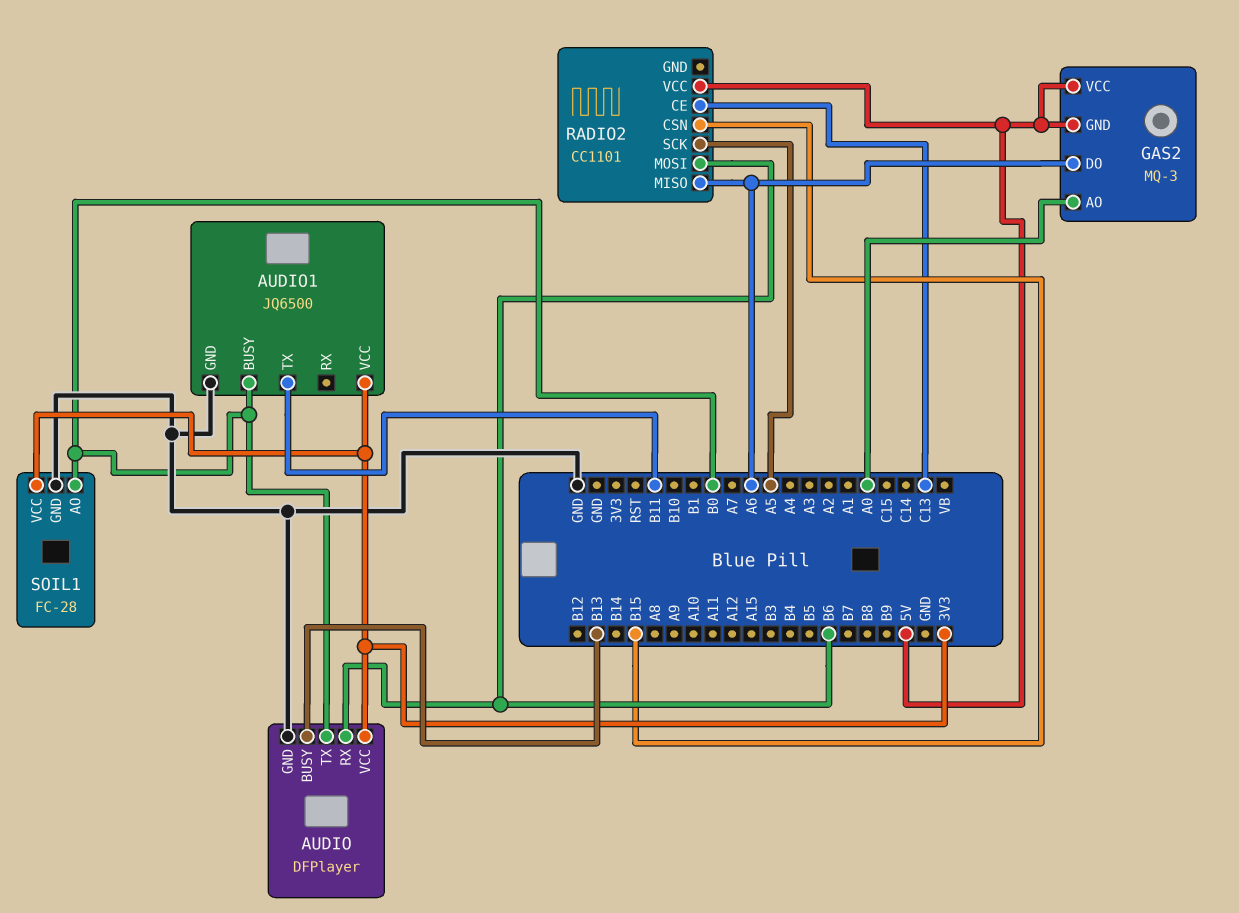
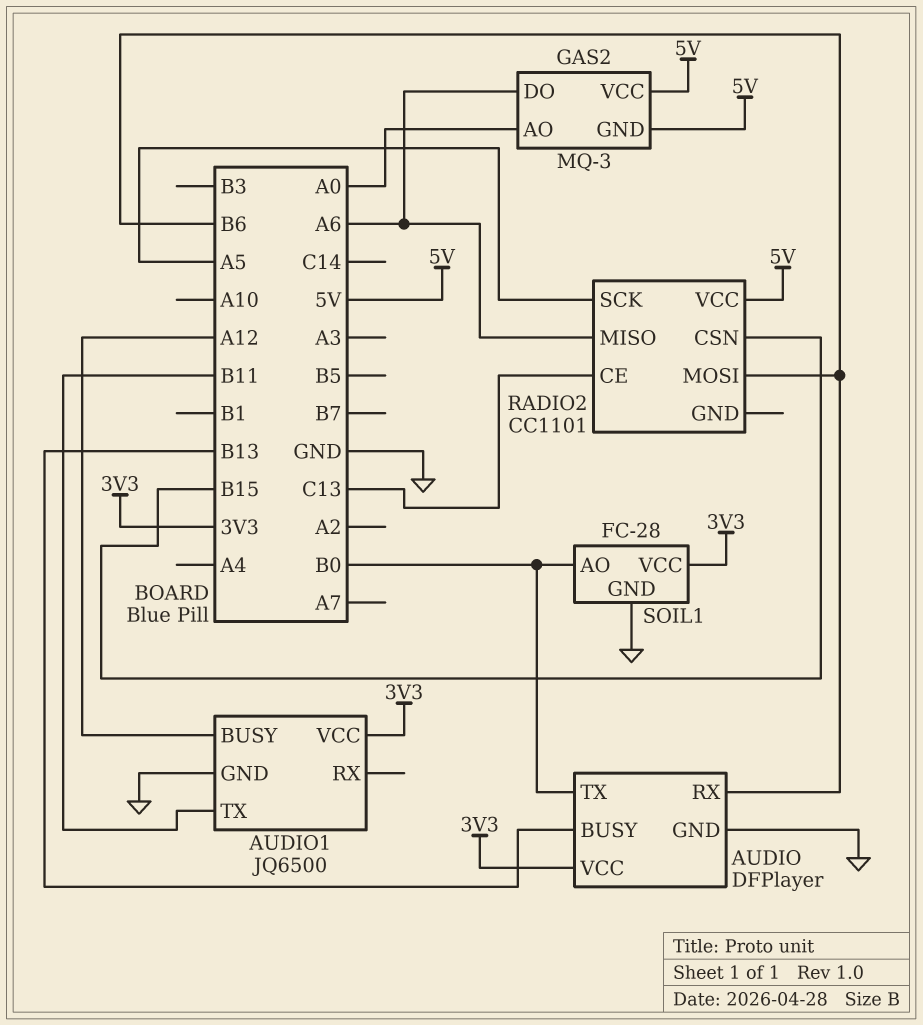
AUDIO1 pin BUSY: B0 -> A12

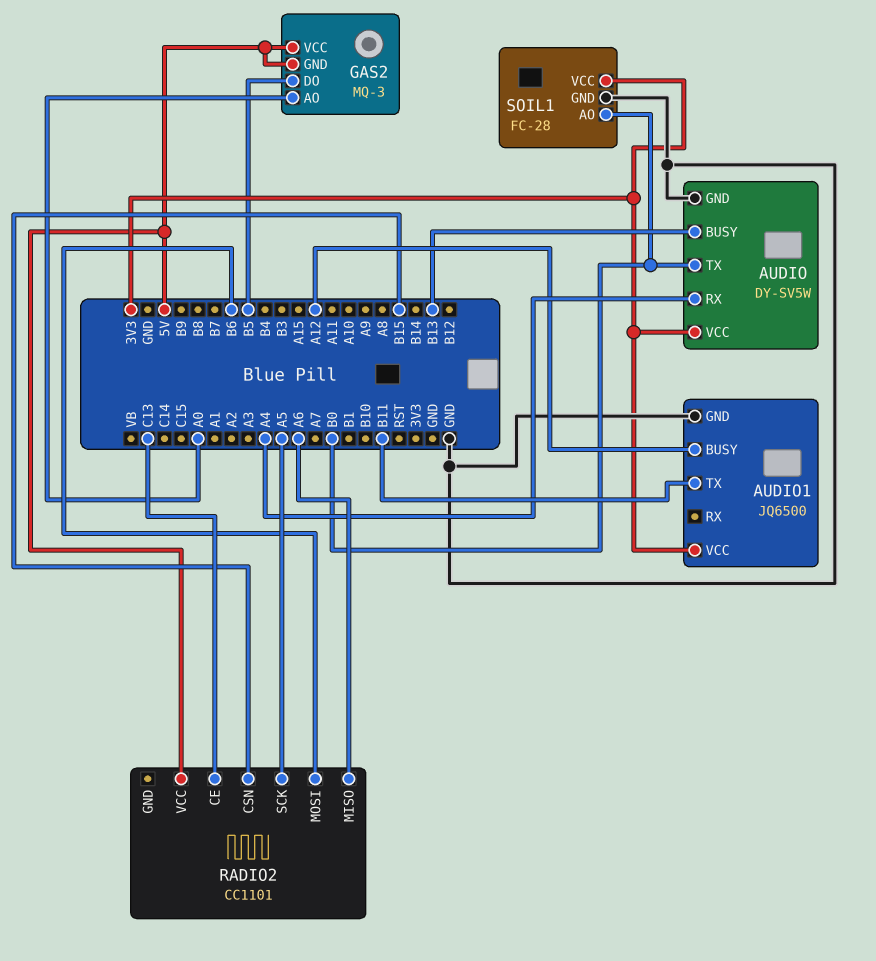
AUDIO: DFPlayer -> DY-SV5W
AUDIO pin RX: B6 -> A4
GAS2 pin DO: A6 -> B5

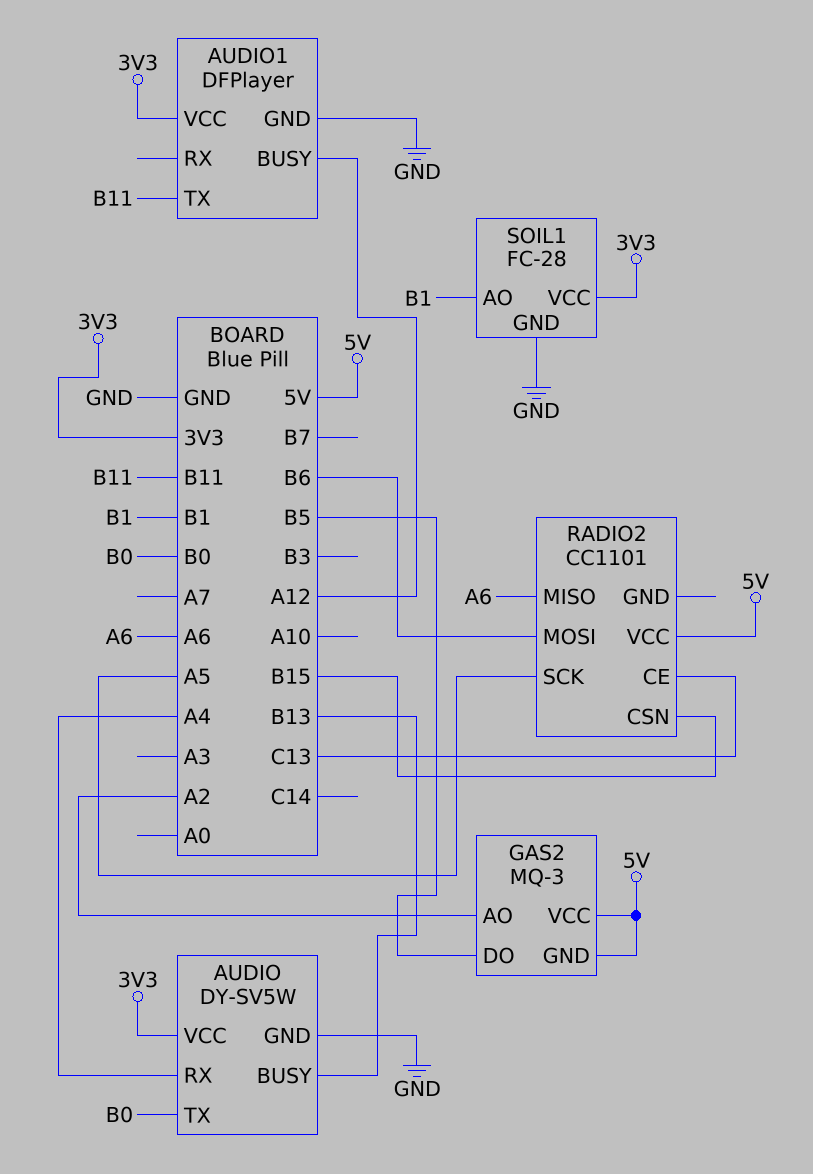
AUDIO1: JQ6500 -> DFPlayer
GAS2 pin AO: A0 -> A2
SOIL1 pin AO: B0 -> B1

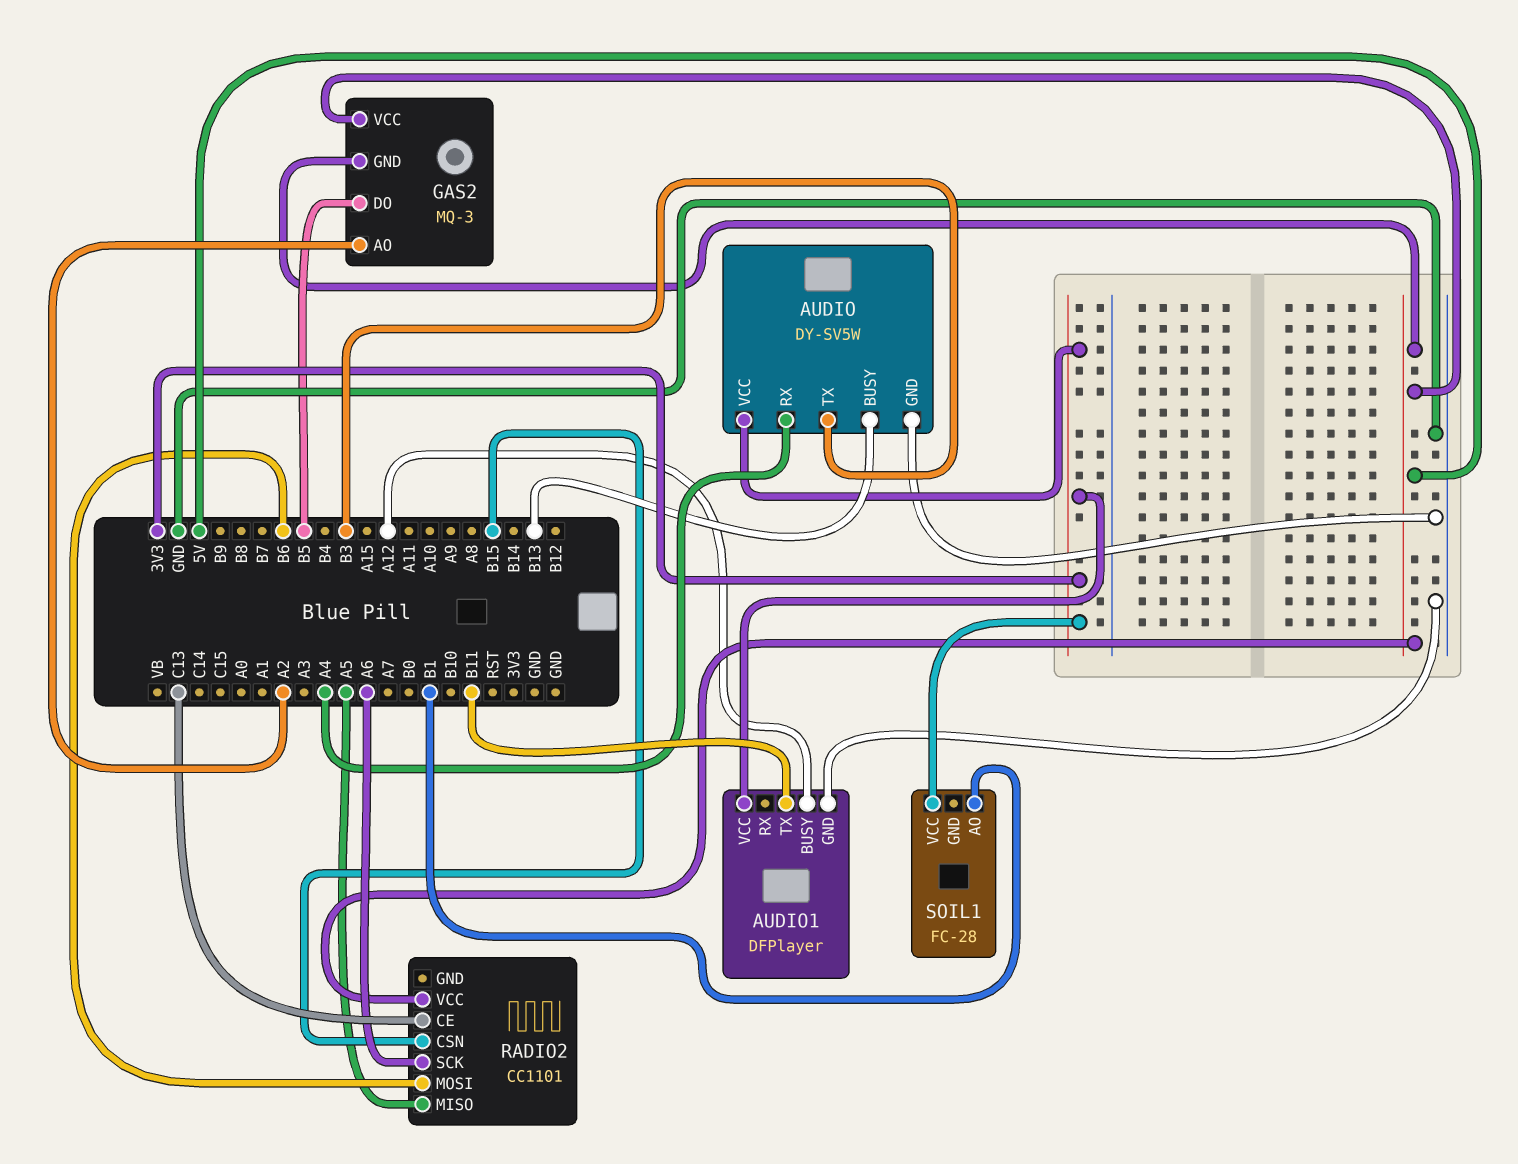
AUDIO pin TX: B0 -> B3
RADIO2 pin MISO: A6 -> A5
RADIO2 pin SCK: A5 -> A6
SOIL1 pin GND: GND -> none

